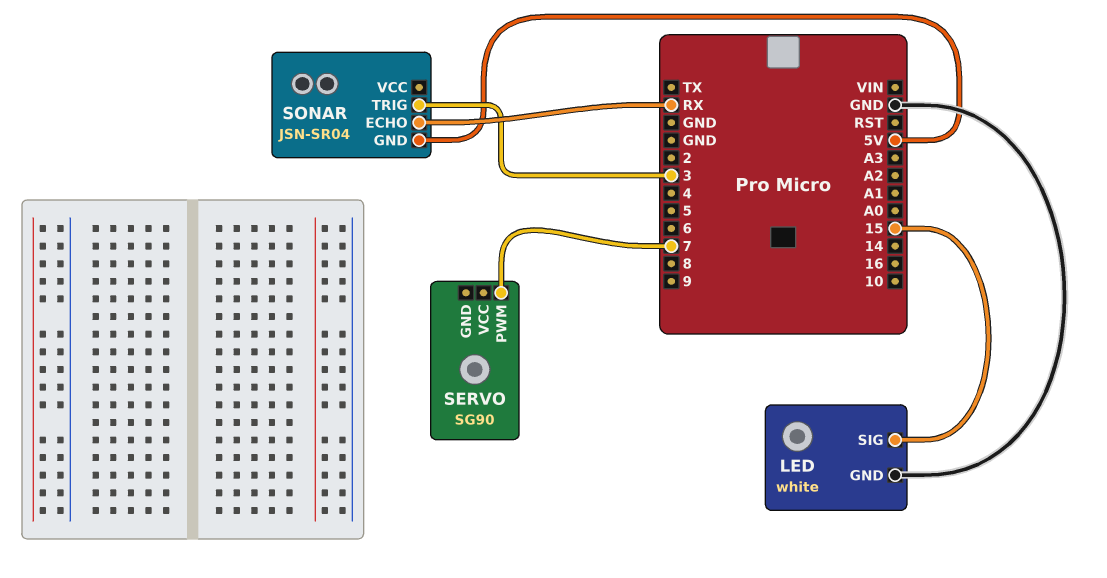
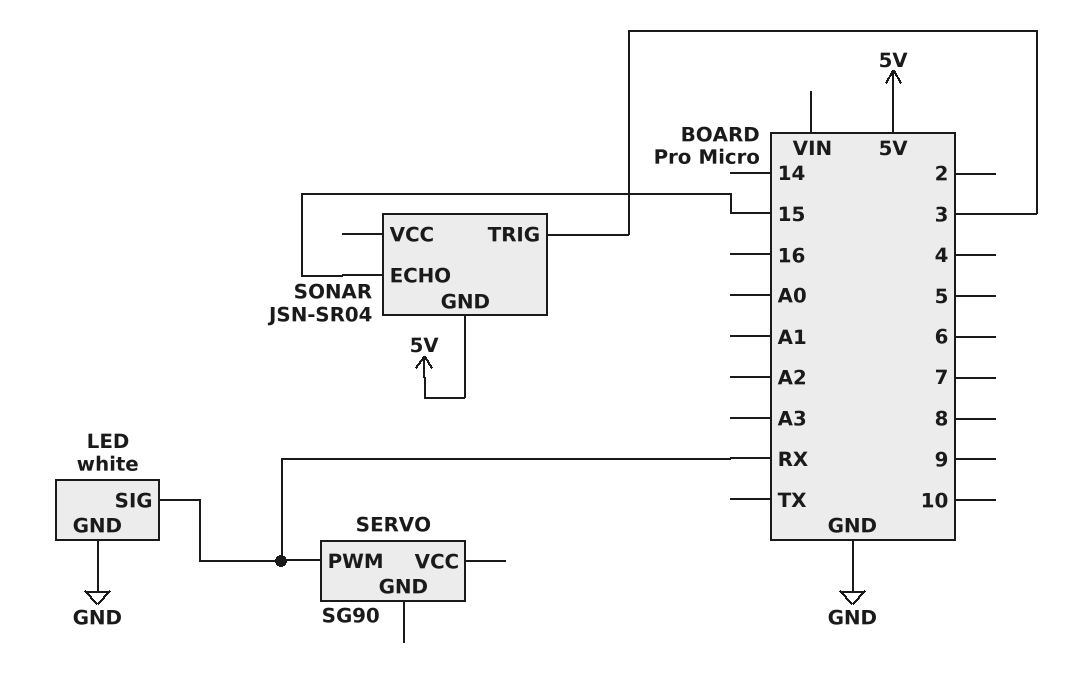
LED pin SIG: 15 -> RX
SERVO pin PWM: 7 -> RX
SONAR pin ECHO: RX -> 15

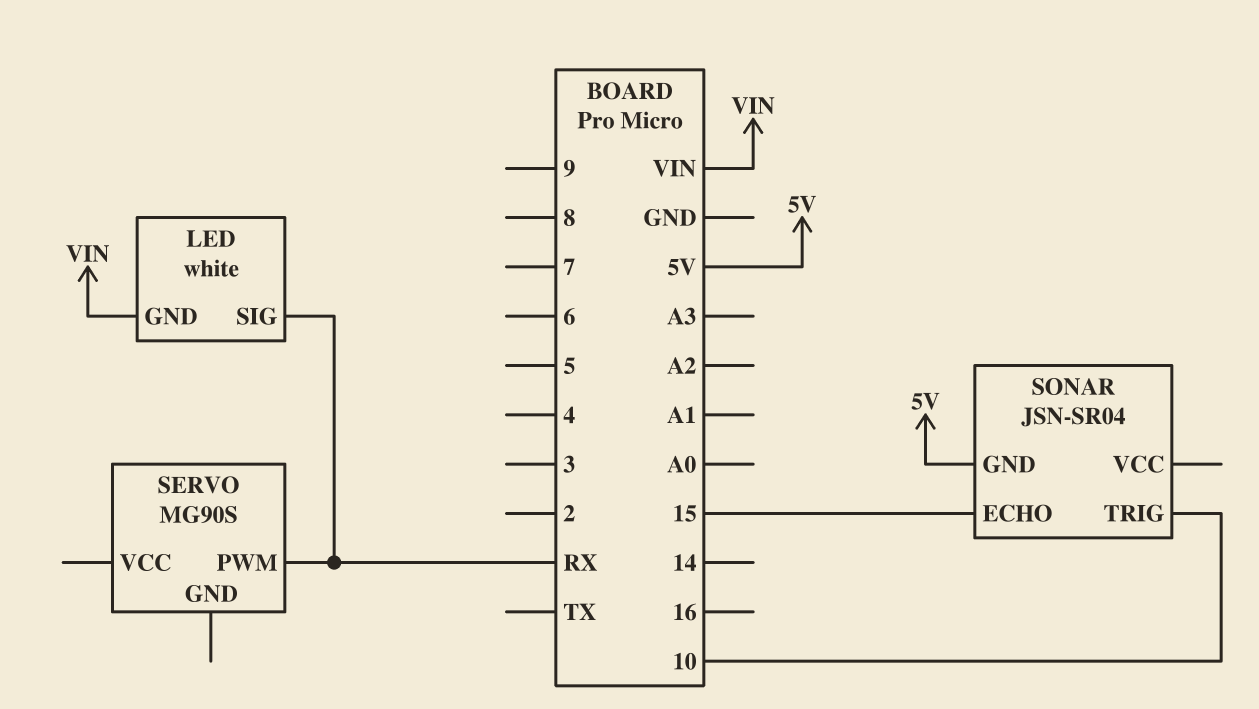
LED pin GND: GND -> VIN
SERVO: SG90 -> MG90S
SONAR pin TRIG: 3 -> 10

